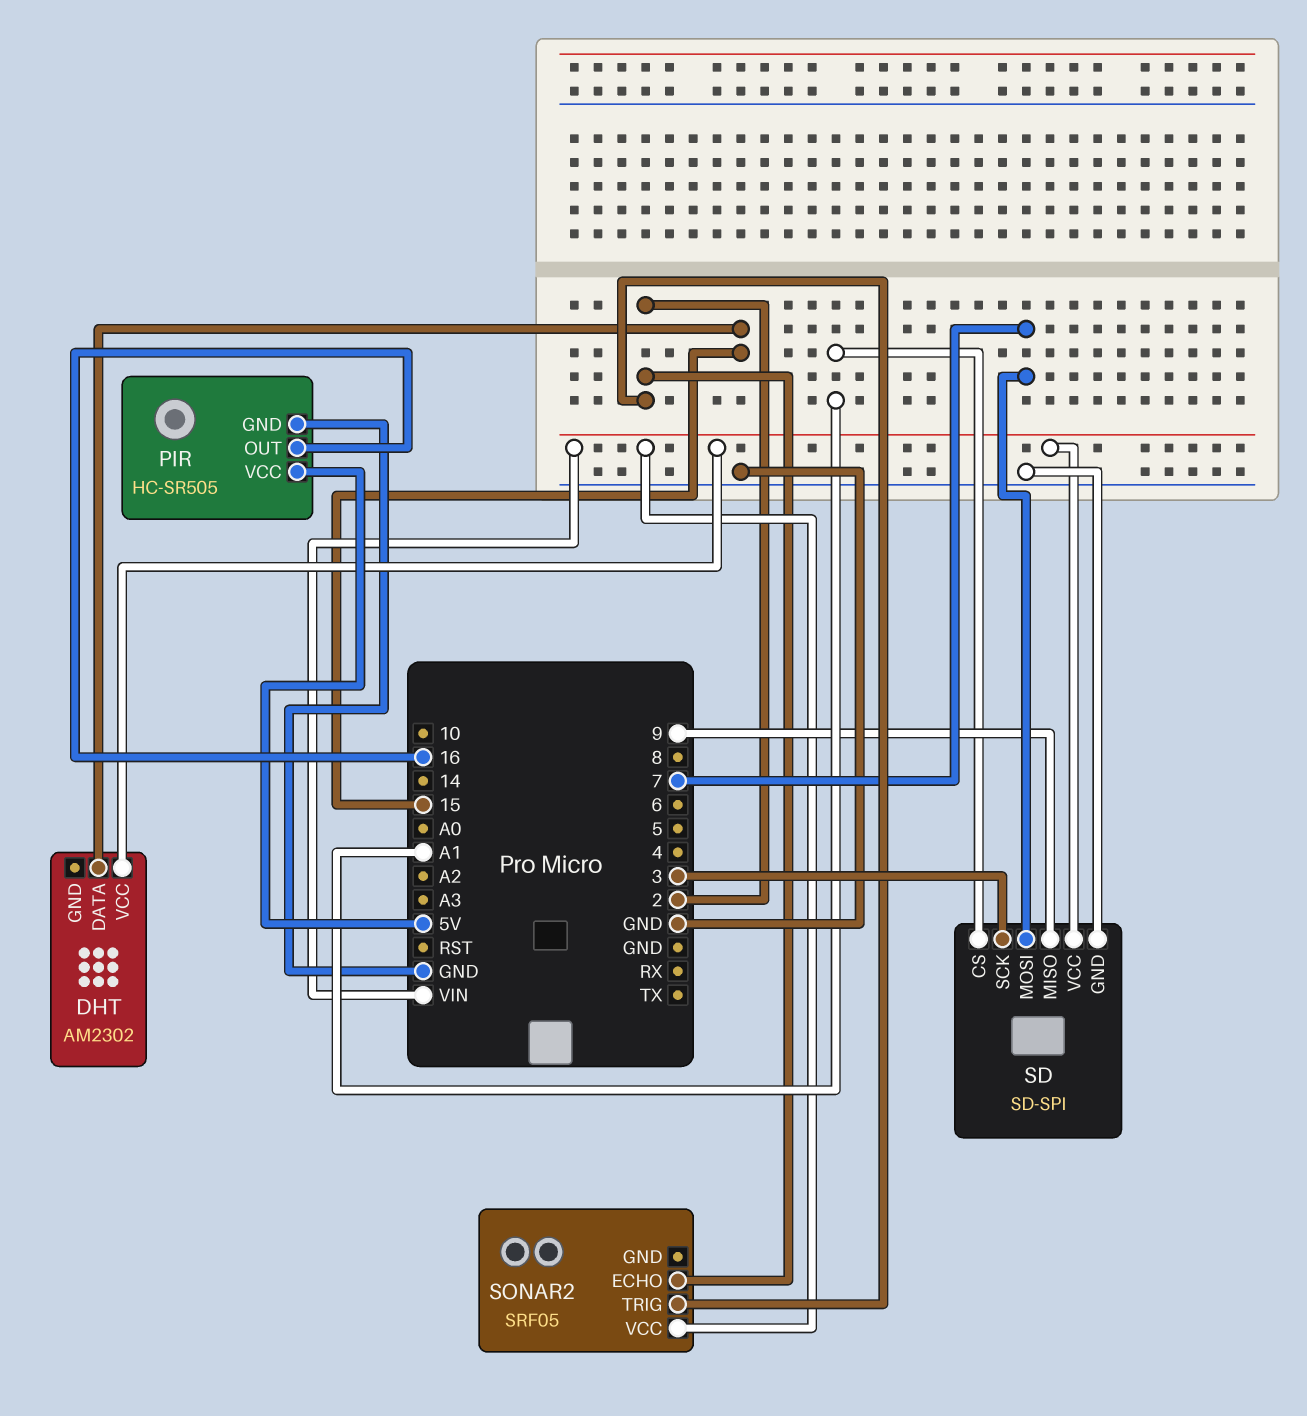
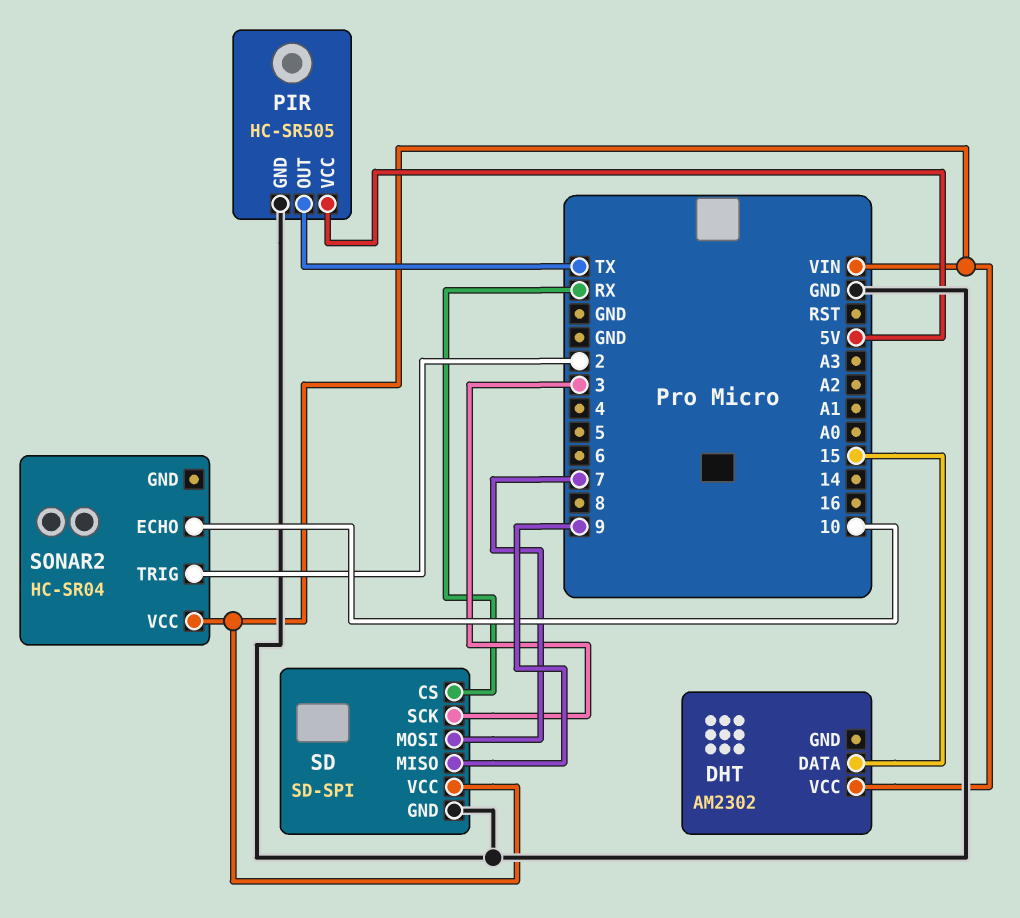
PIR pin OUT: 16 -> TX
SD pin CS: A1 -> RX
SONAR2: SRF05 -> HC-SR04
SONAR2 pin ECHO: 2 -> 10

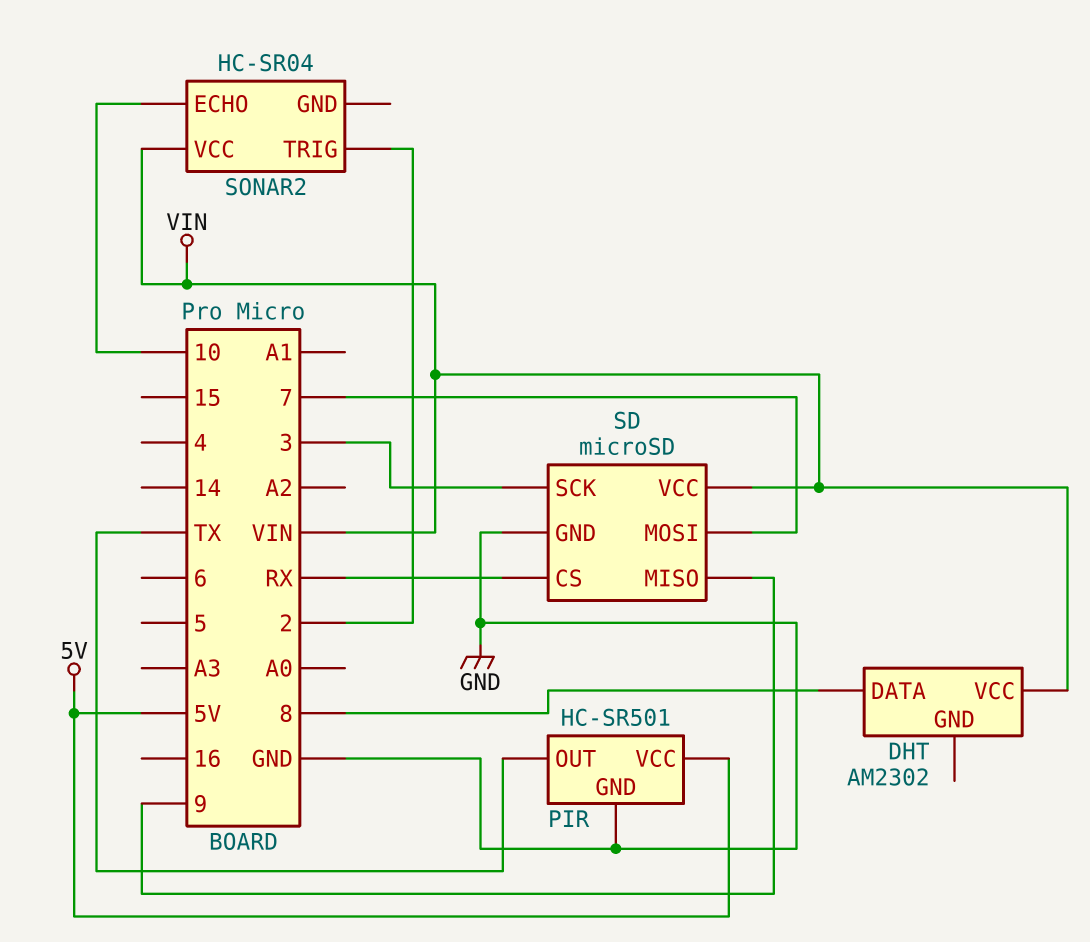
DHT pin DATA: 15 -> 8
PIR: HC-SR505 -> HC-SR501
SD: SD-SPI -> microSD

